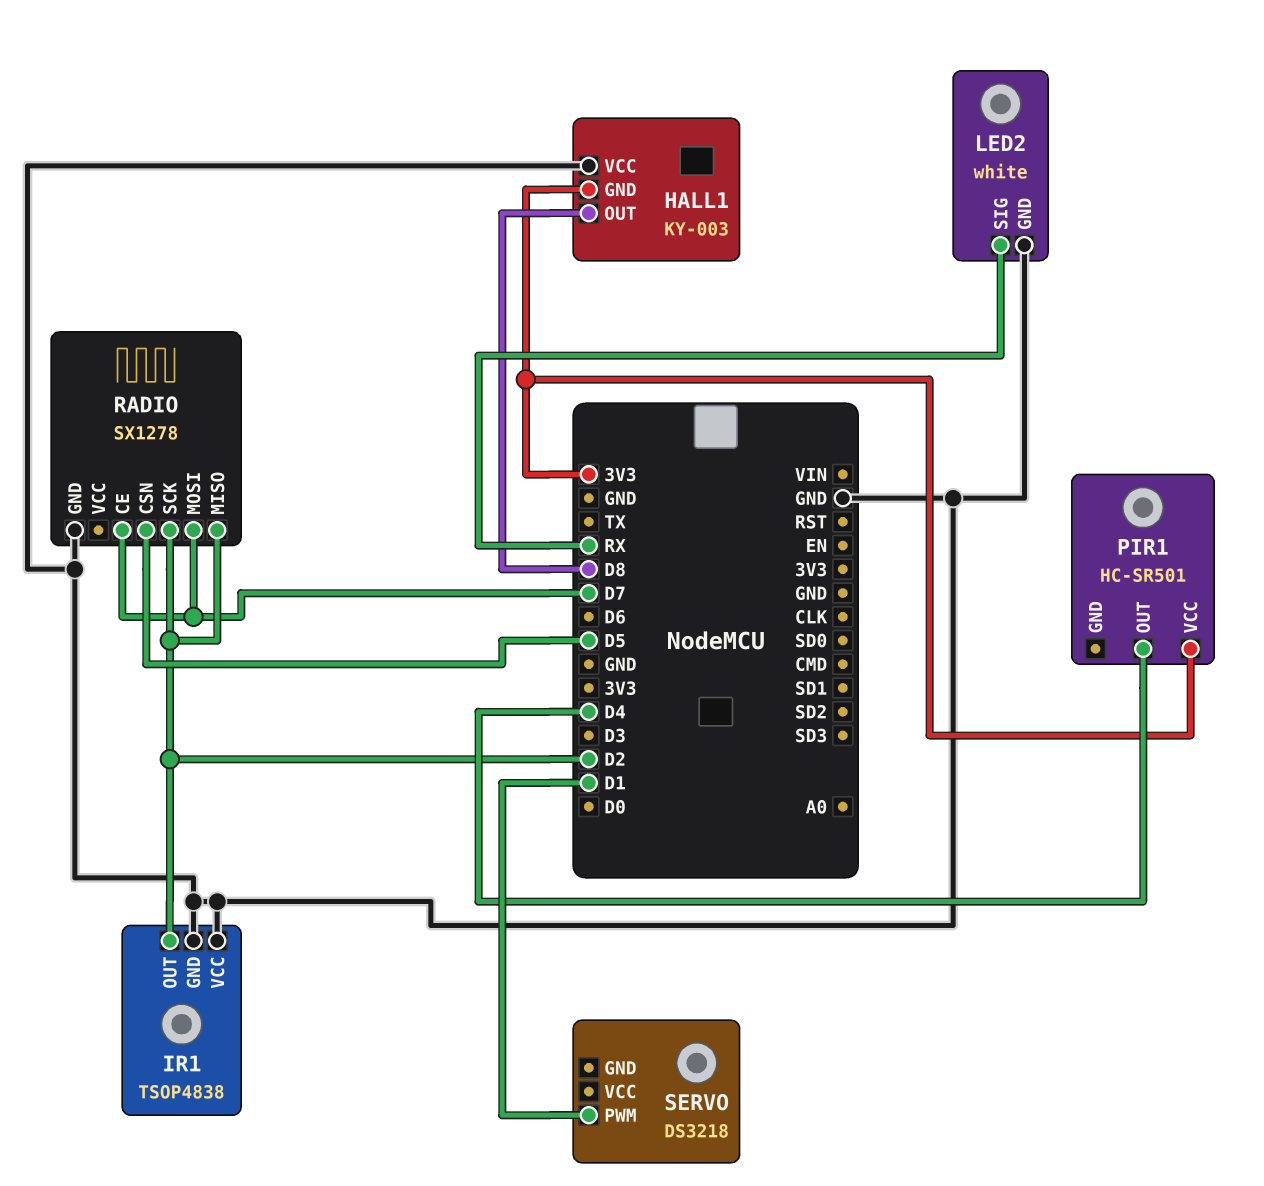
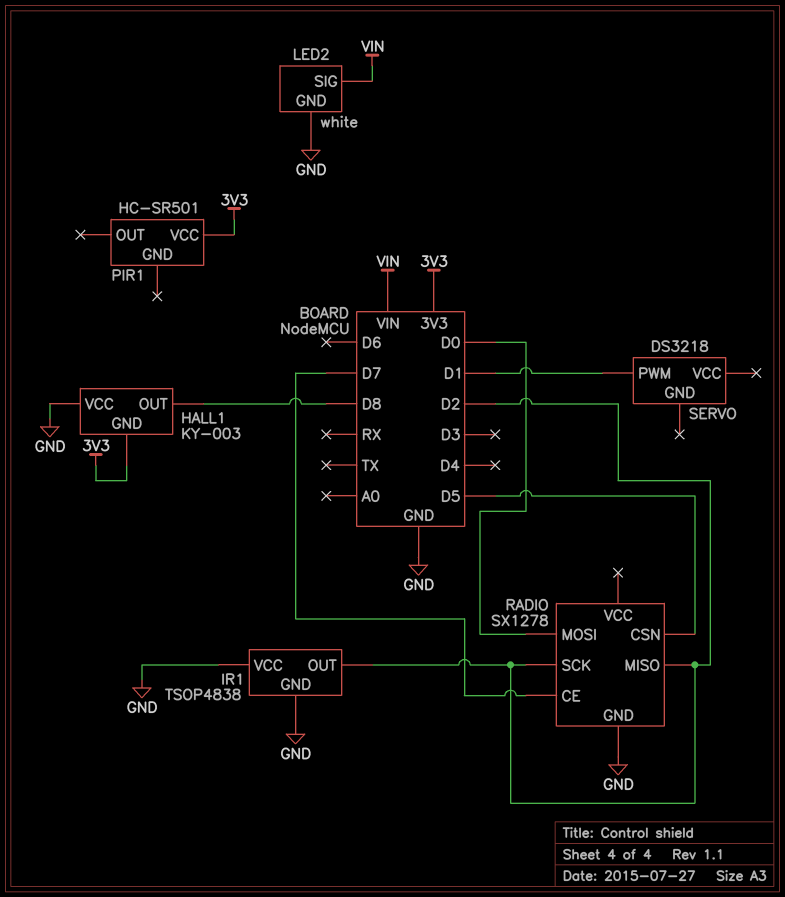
LED2 pin SIG: RX -> VIN
PIR1 pin OUT: D4 -> none
RADIO pin MOSI: D7 -> D0

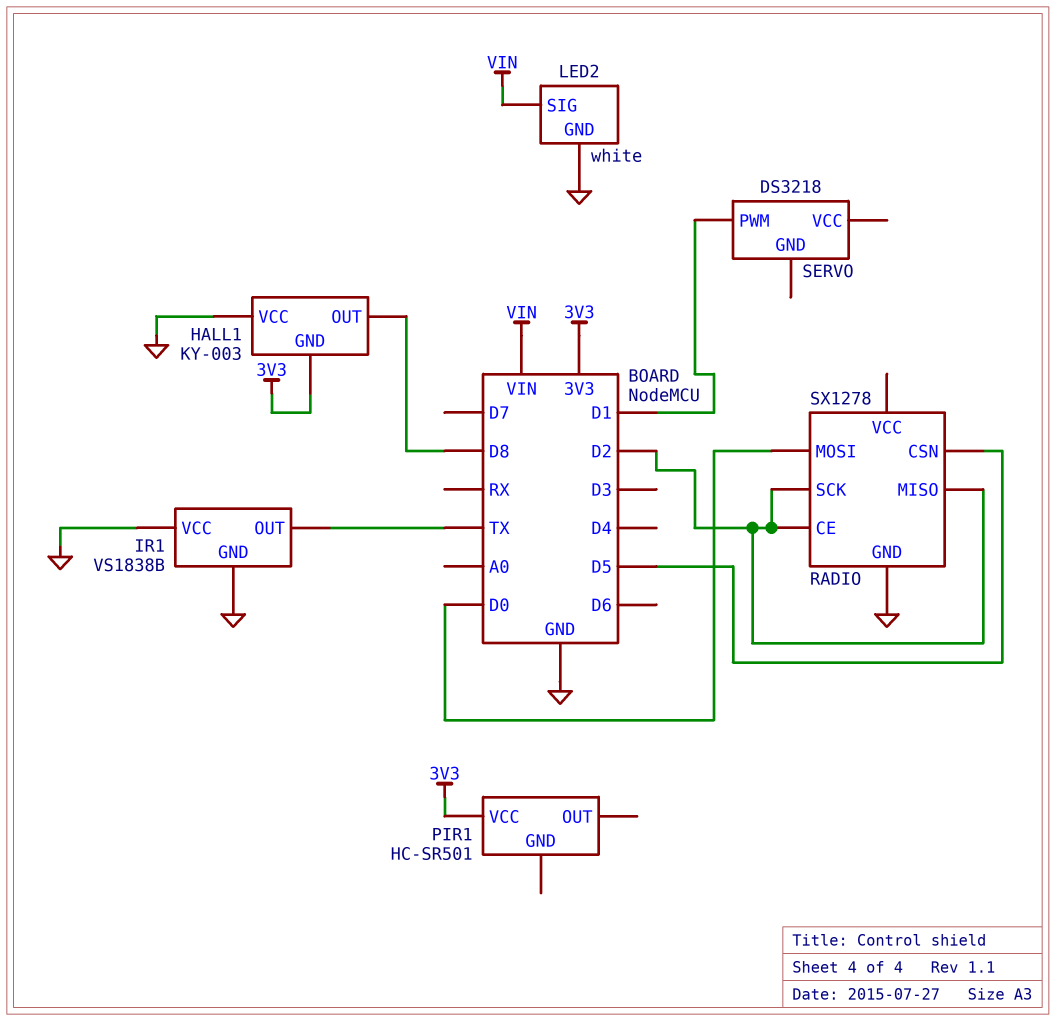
IR1: TSOP4838 -> VS1838B
IR1 pin OUT: D2 -> TX
RADIO pin CE: D7 -> D2

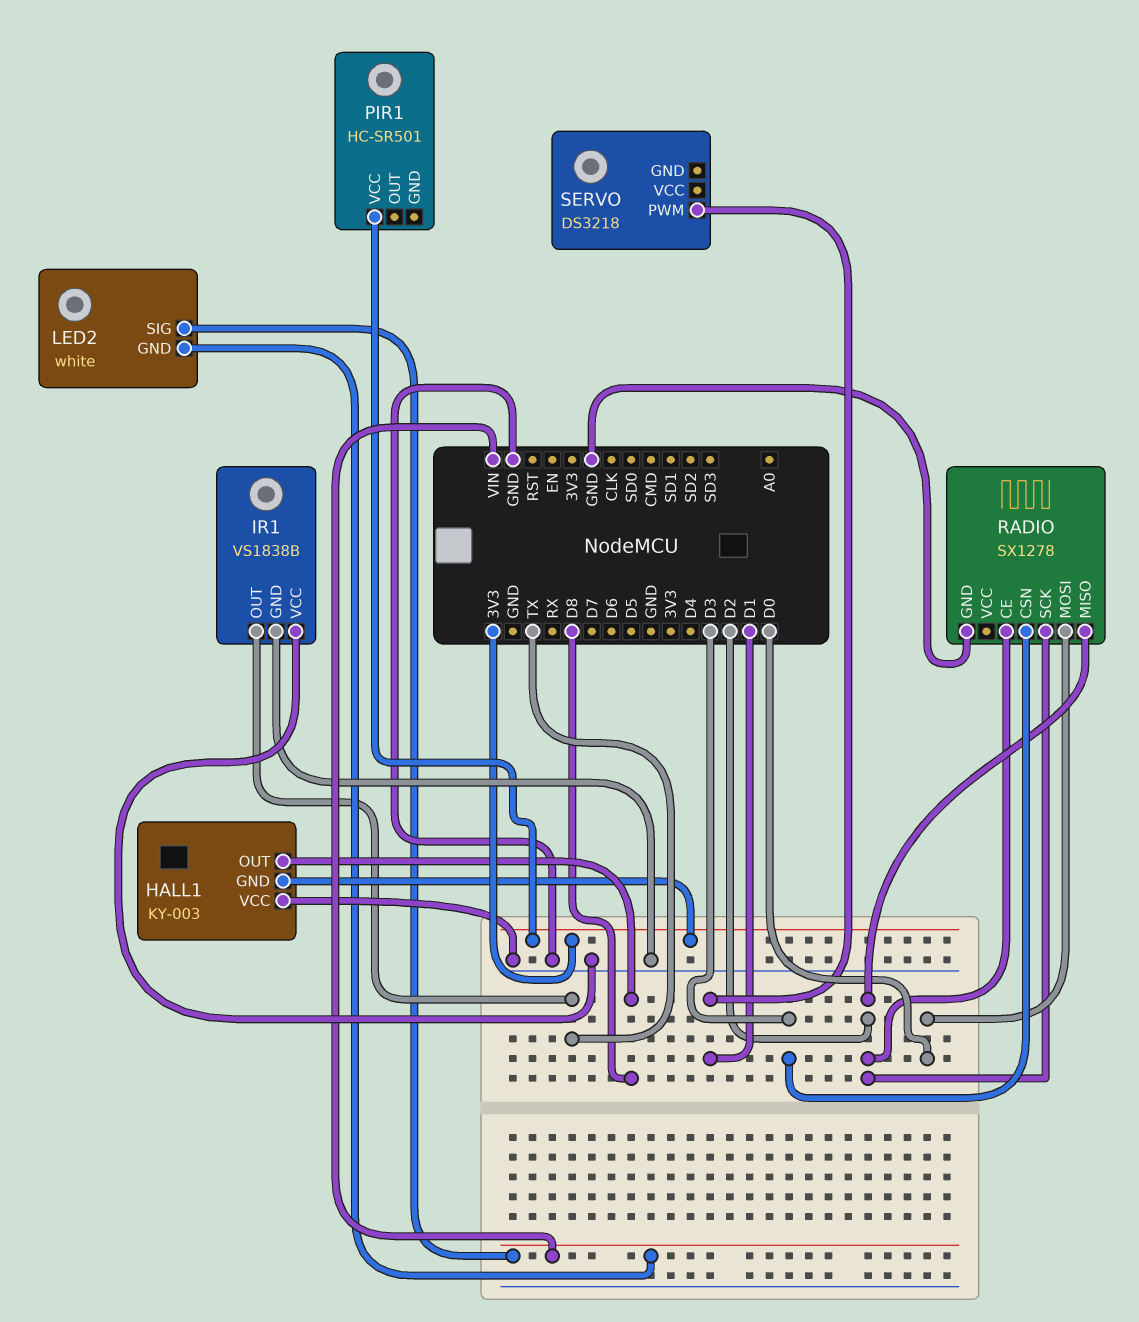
LED2 pin GND: GND -> VIN
RADIO pin CSN: D5 -> D3

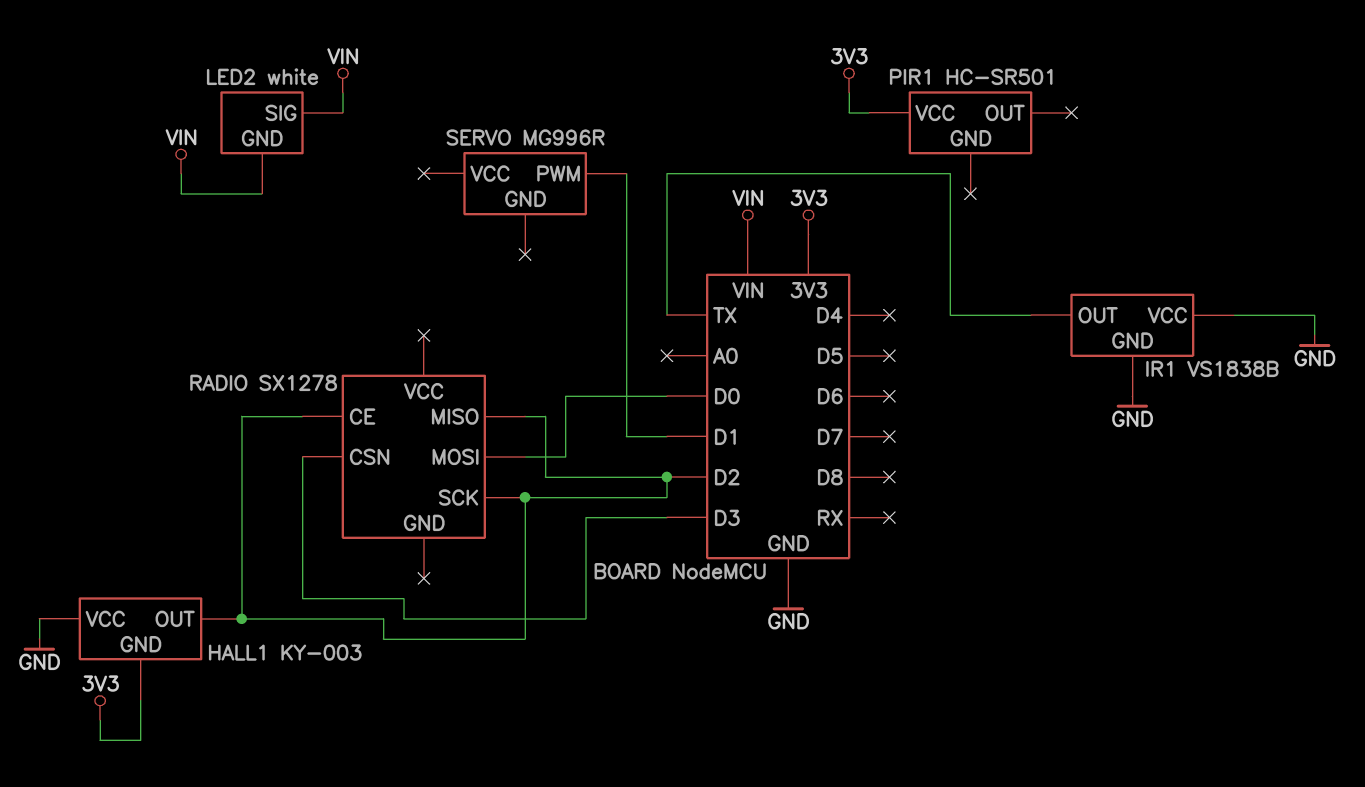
HALL1 pin OUT: D8 -> D2
RADIO pin GND: GND -> none
SERVO: DS3218 -> MG996R

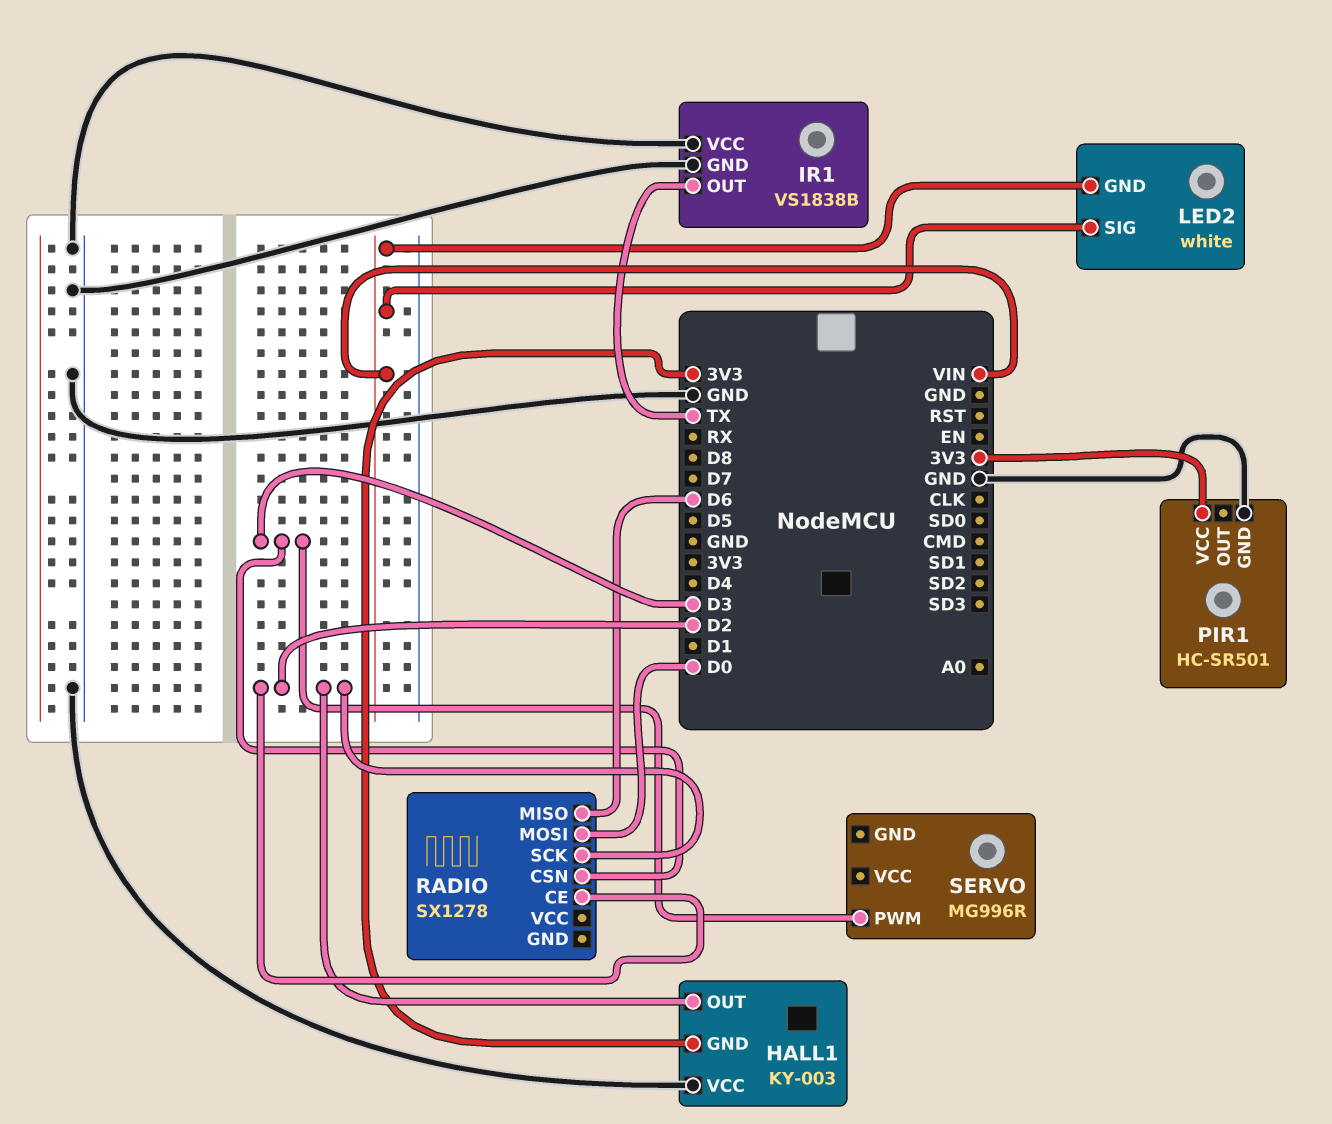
PIR1 pin GND: none -> GND
RADIO pin MISO: D2 -> D6
SERVO pin PWM: D1 -> D3

